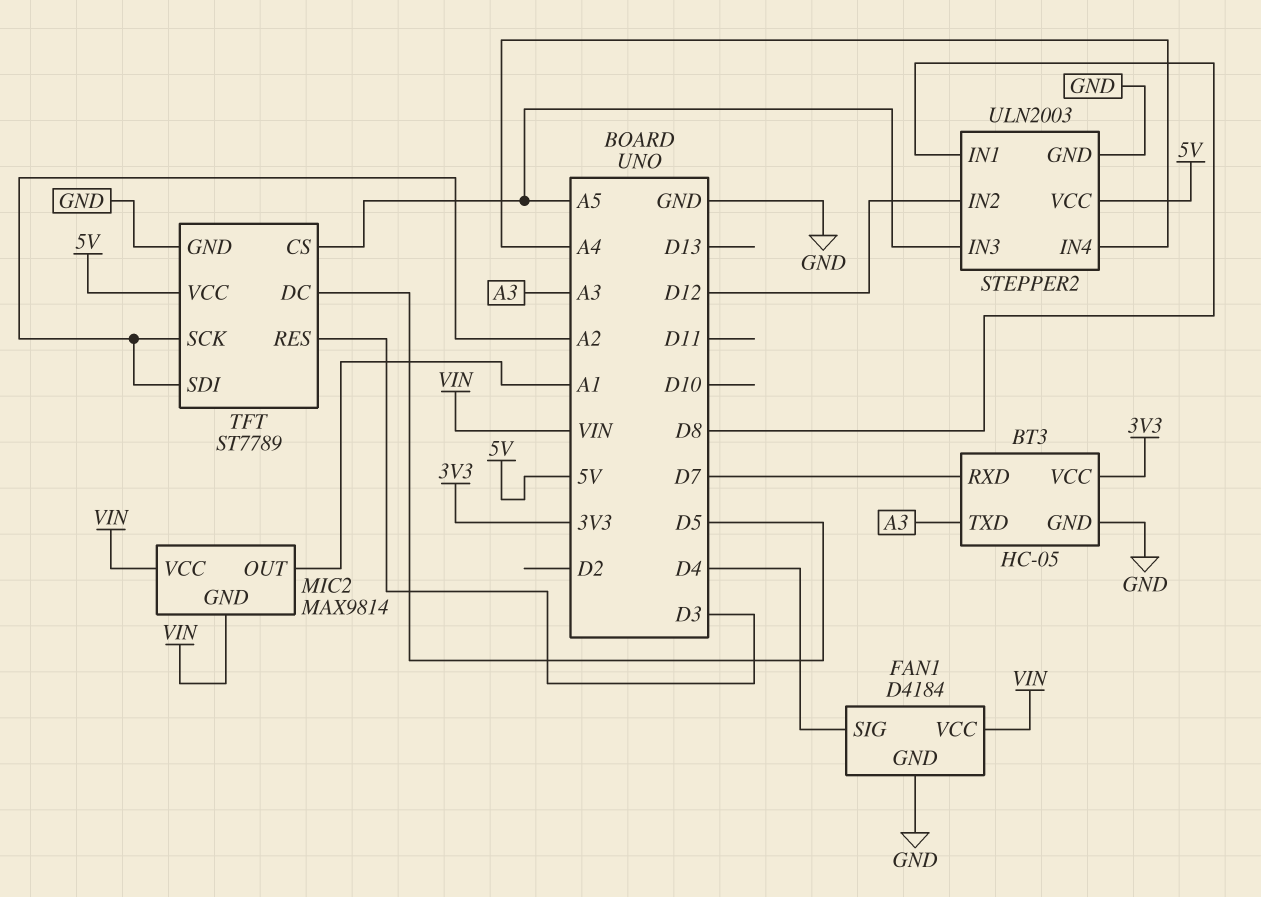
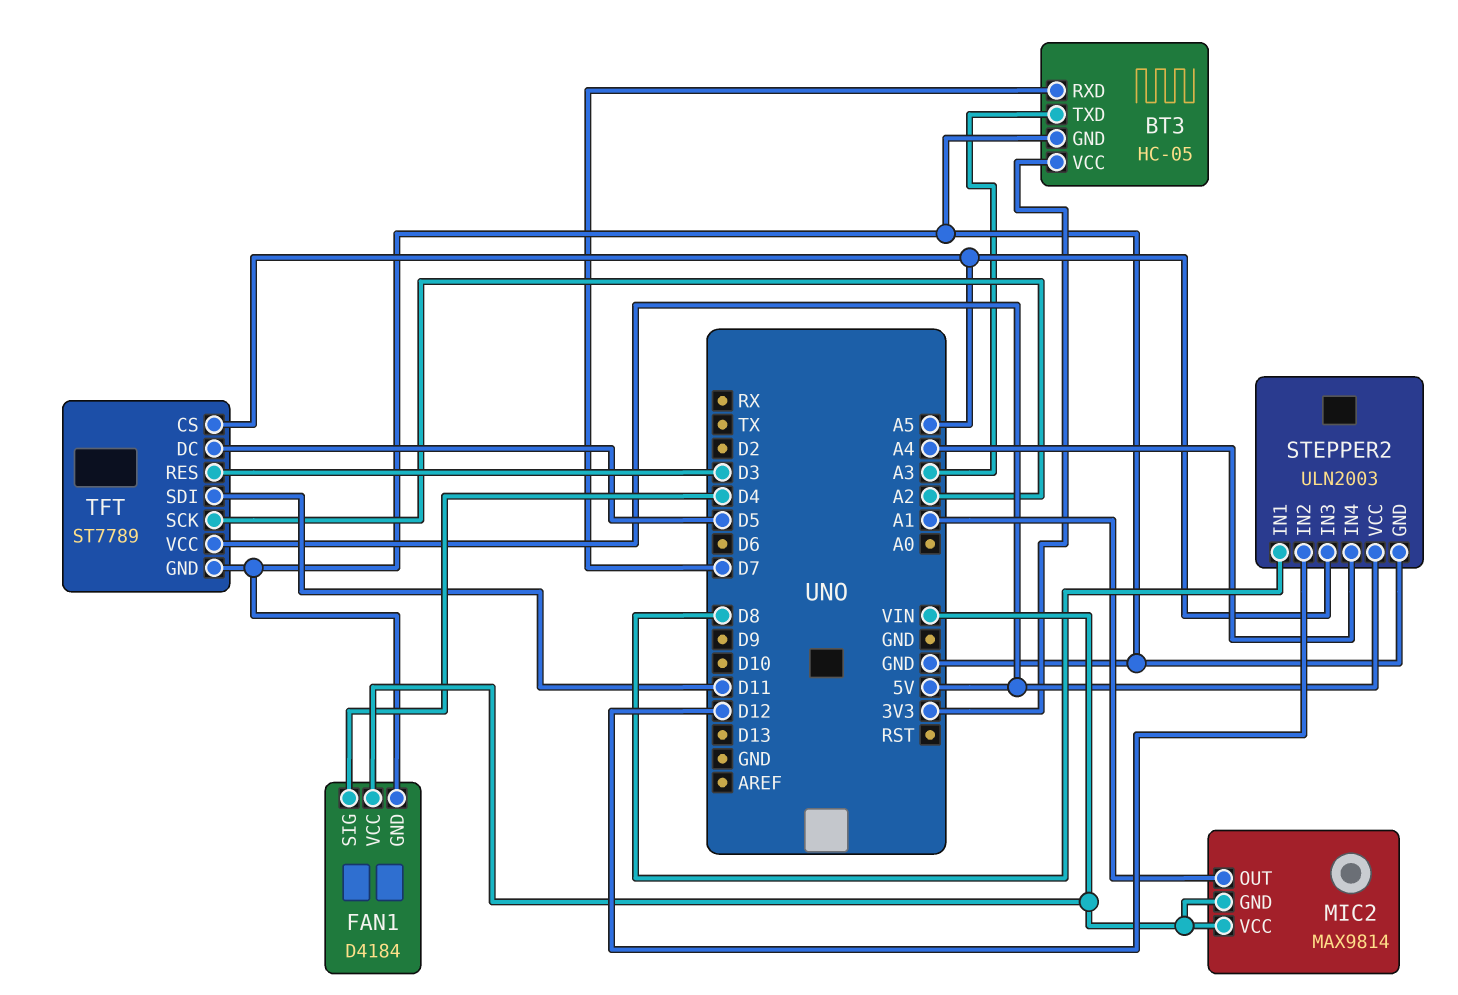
TFT pin SDI: A2 -> D11

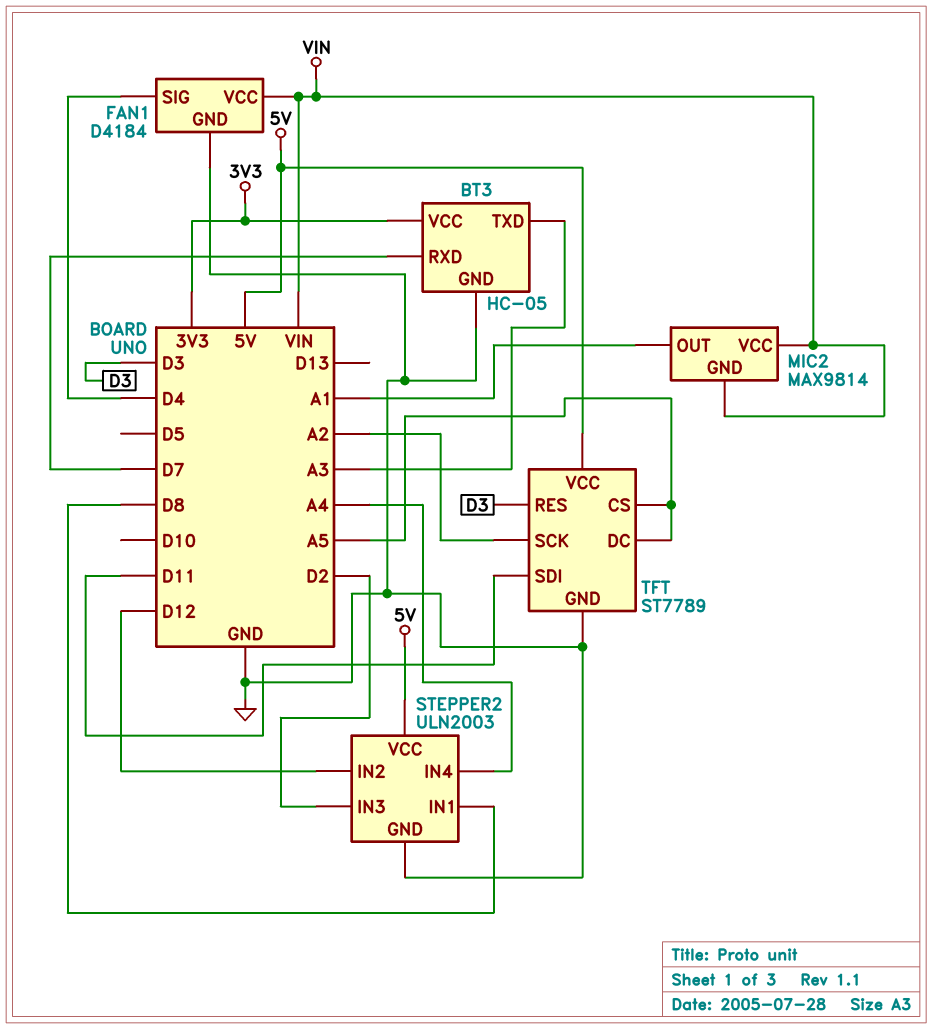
STEPPER2 pin IN3: A5 -> D2
TFT pin DC: D5 -> A5

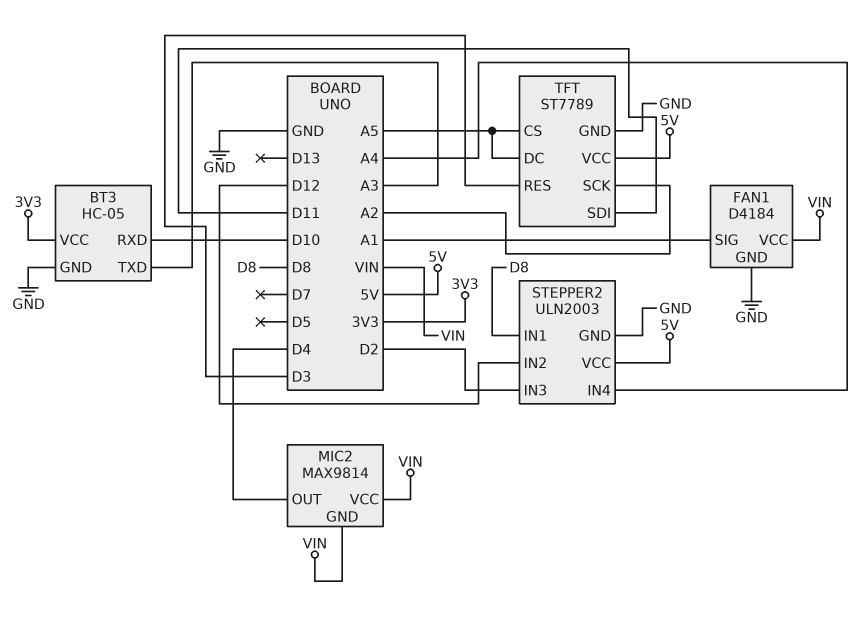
BT3 pin RXD: D7 -> D10
FAN1 pin SIG: D4 -> A1
MIC2 pin OUT: A1 -> D4

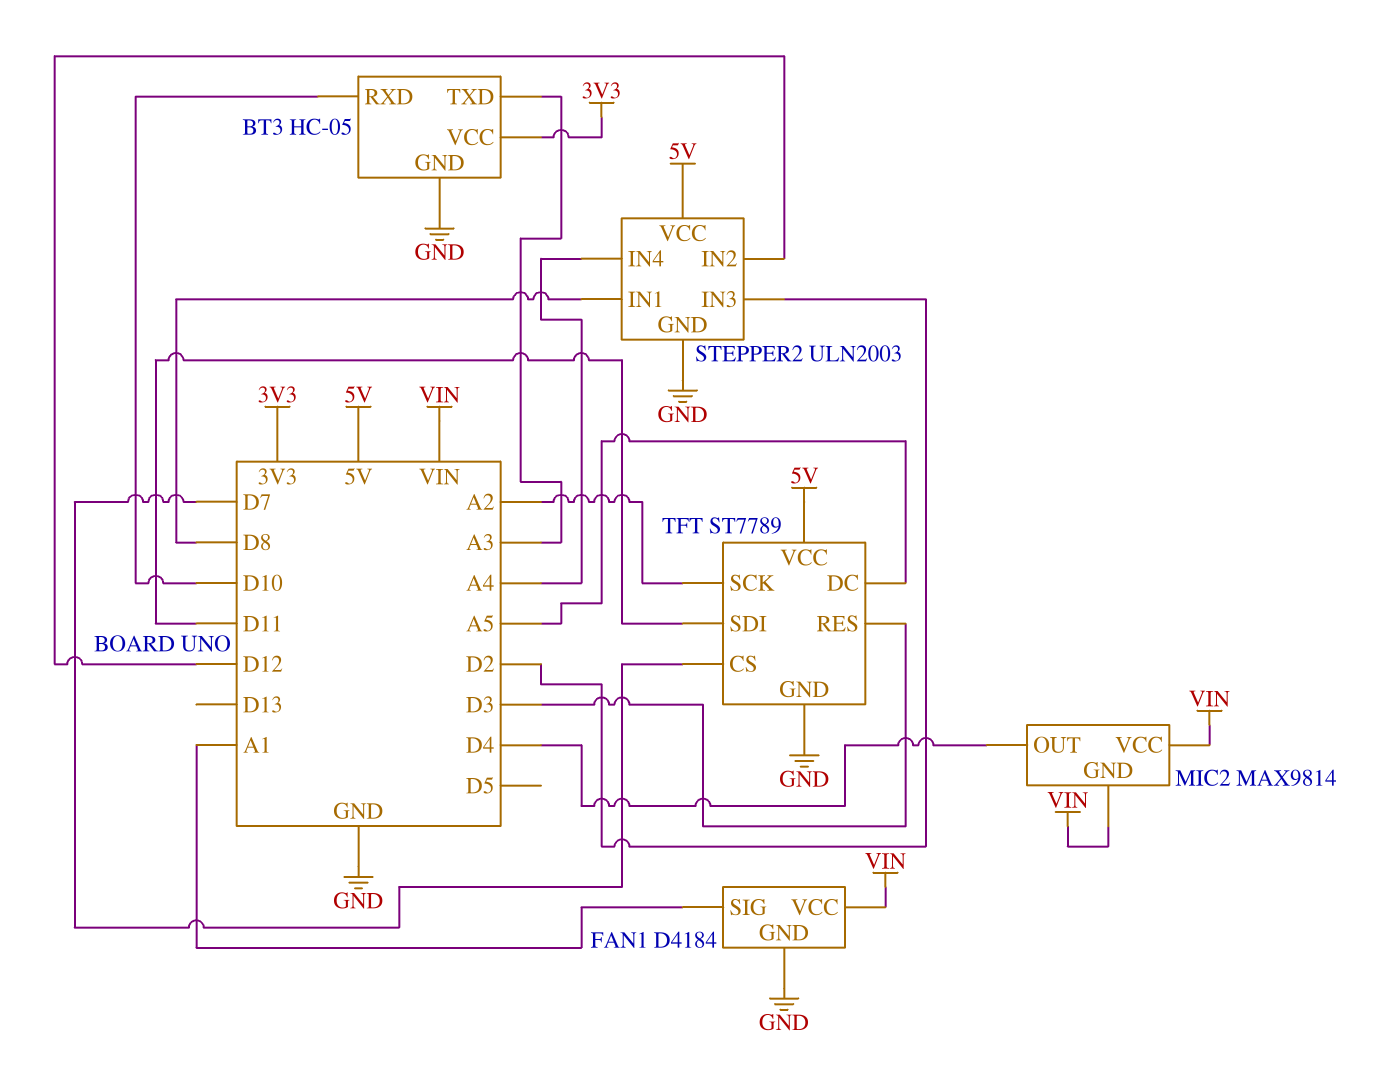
TFT pin CS: A5 -> D7

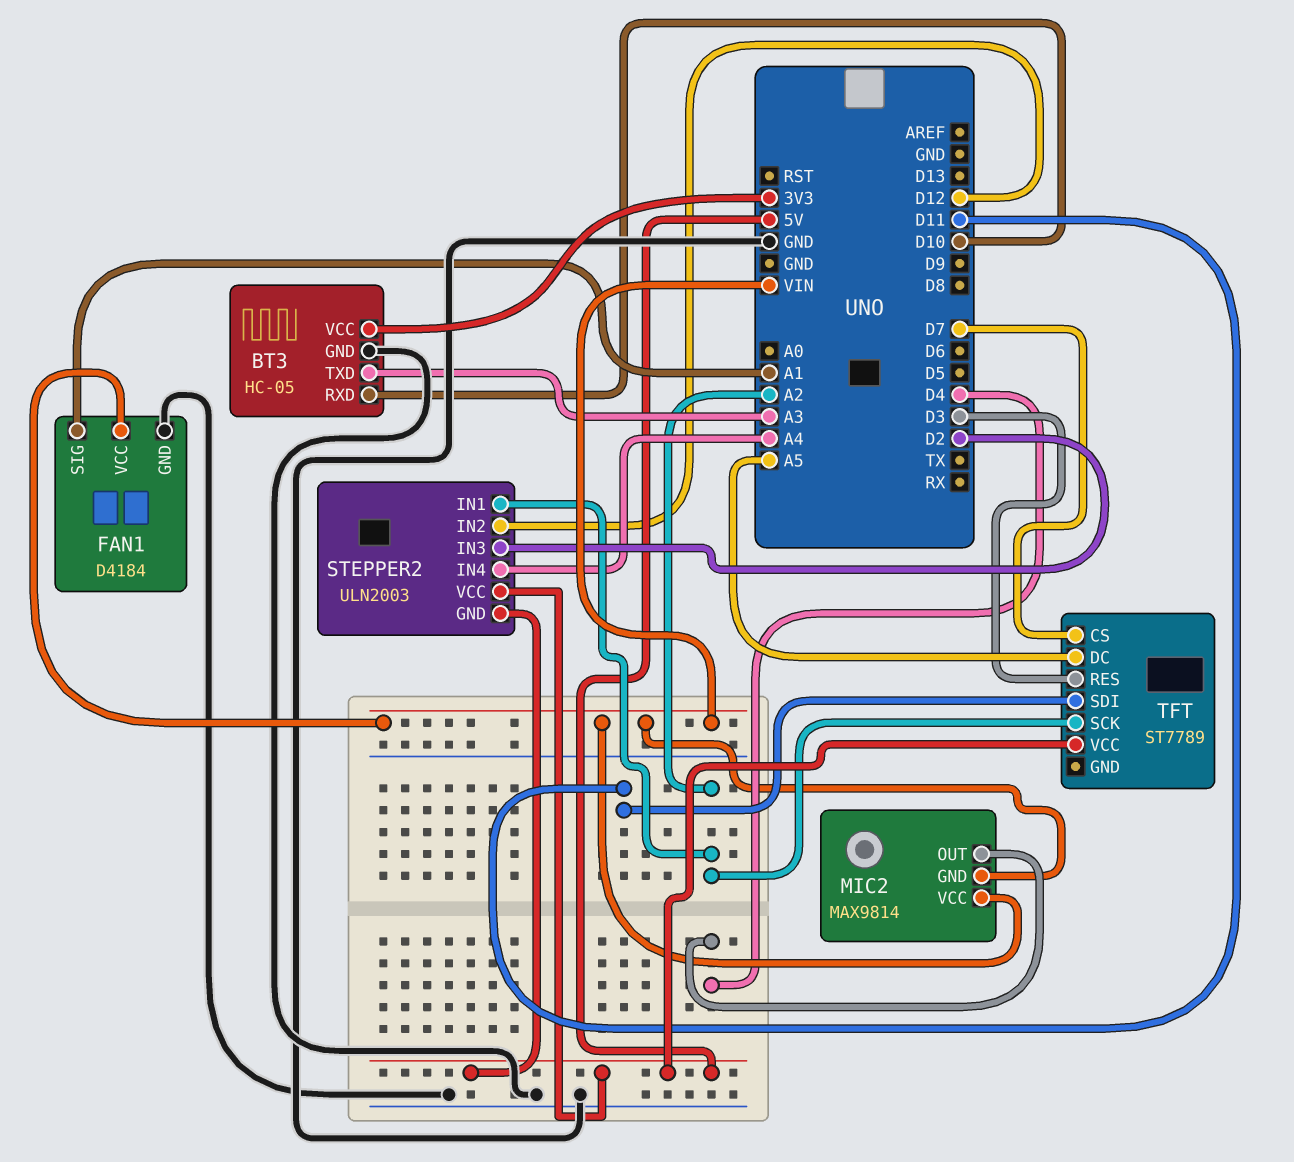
STEPPER2 pin GND: GND -> 5V
STEPPER2 pin IN1: D8 -> A2
TFT pin GND: GND -> none

